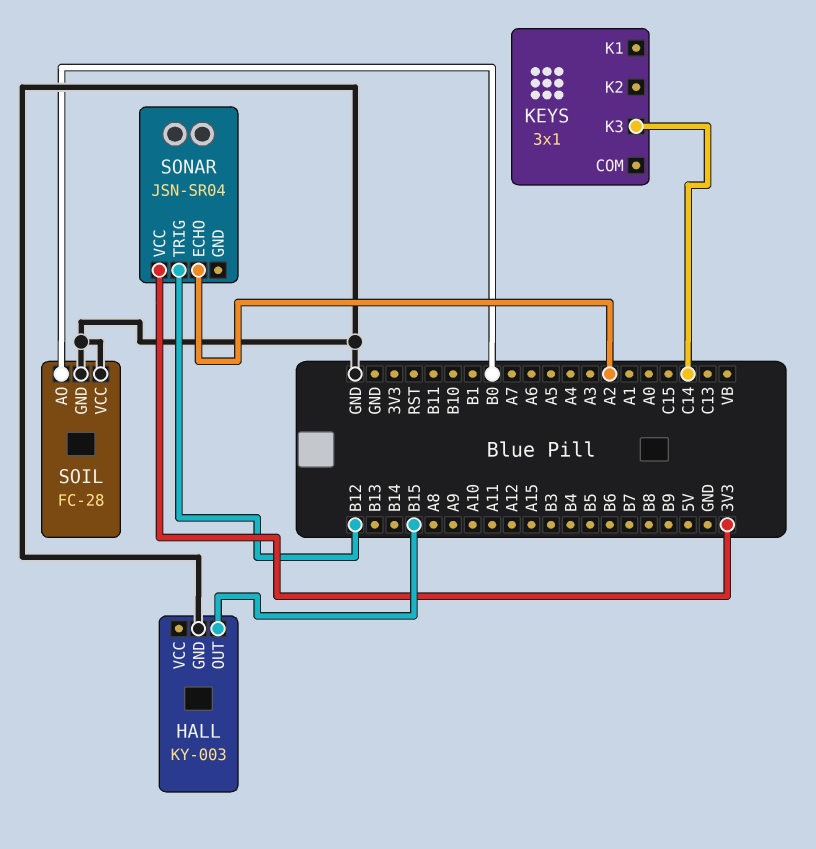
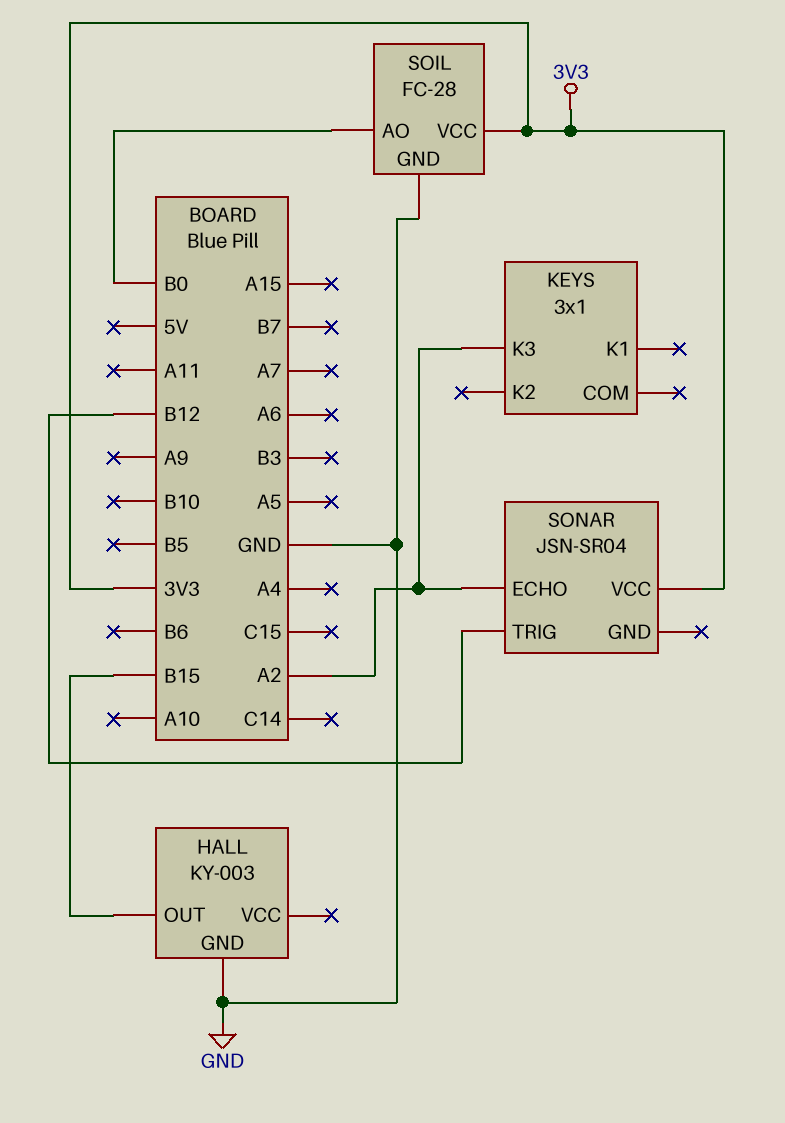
KEYS pin K3: C14 -> A2
SOIL pin VCC: GND -> 3V3

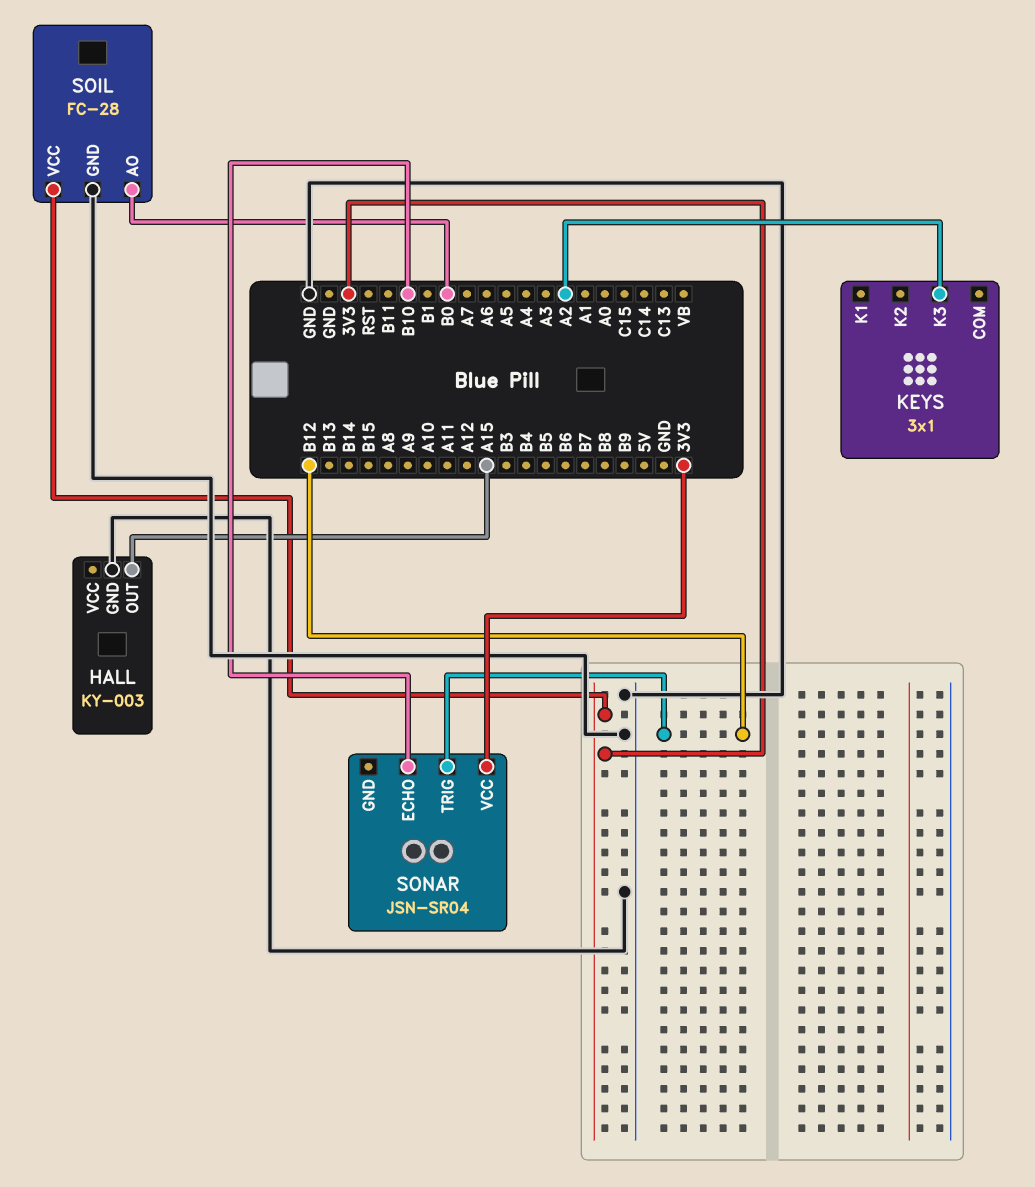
HALL pin OUT: B15 -> A15
SONAR pin ECHO: A2 -> B10

